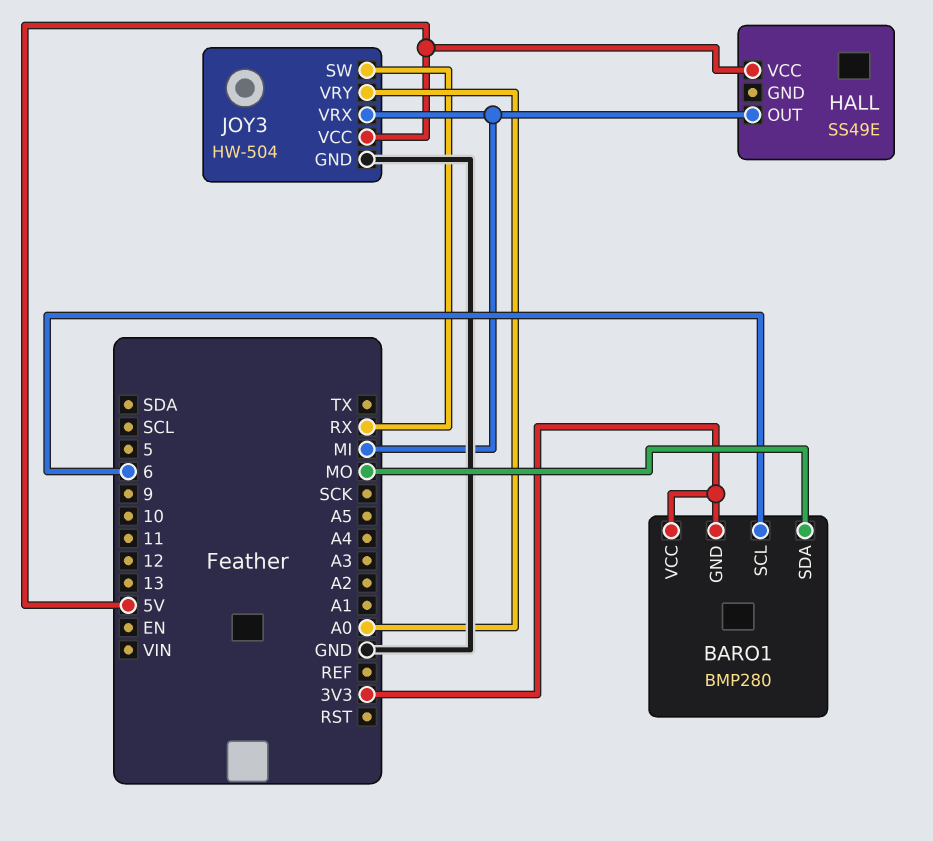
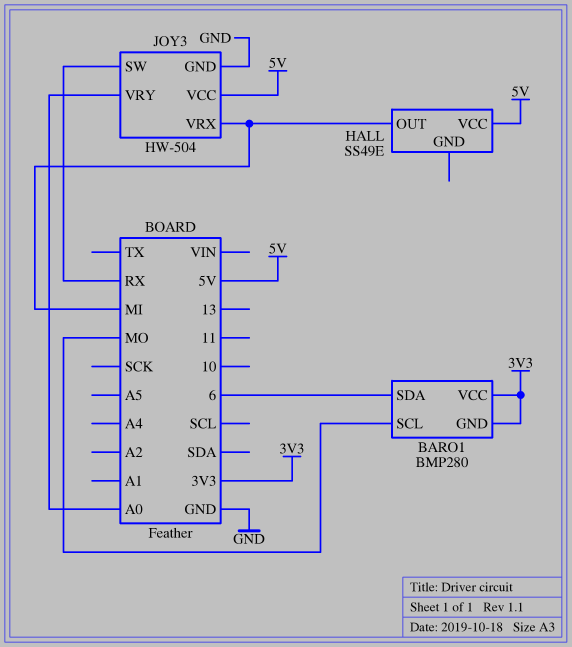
BARO1 pin SCL: 6 -> MO
BARO1 pin SDA: MO -> 6

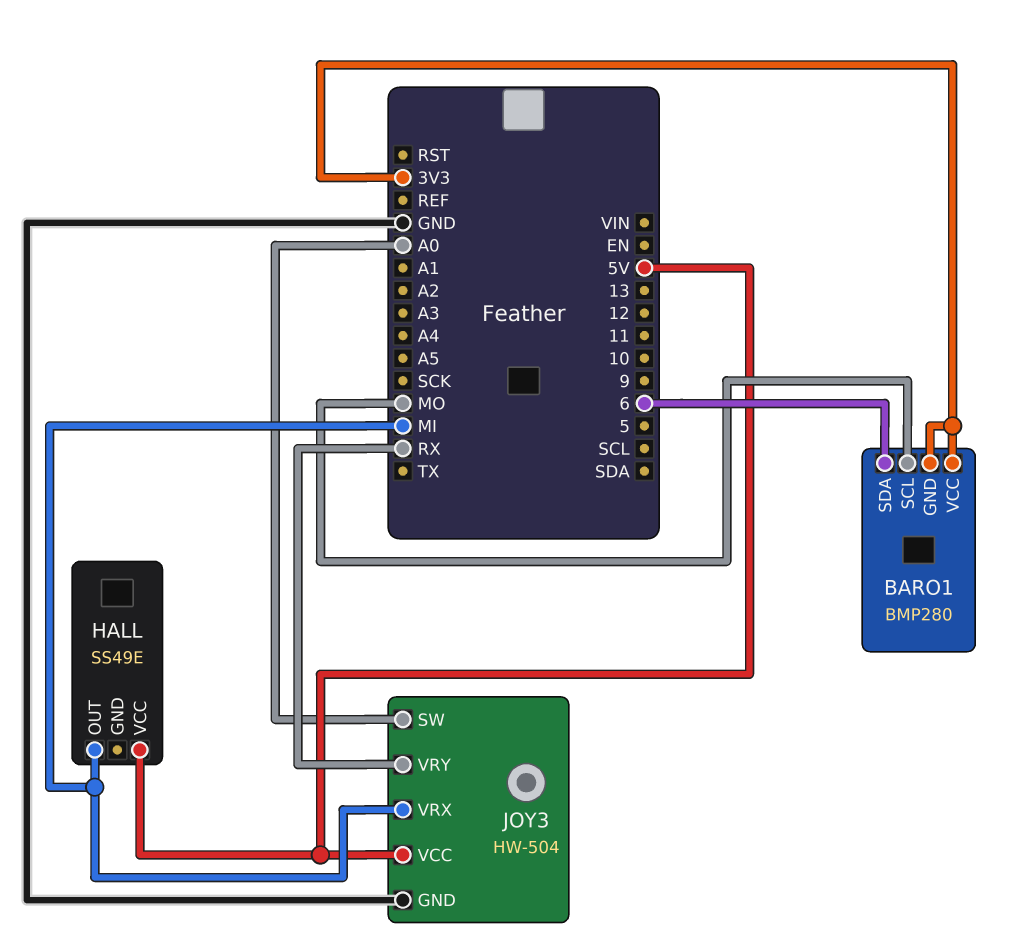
JOY3 pin SW: RX -> A0
JOY3 pin VRY: A0 -> RX

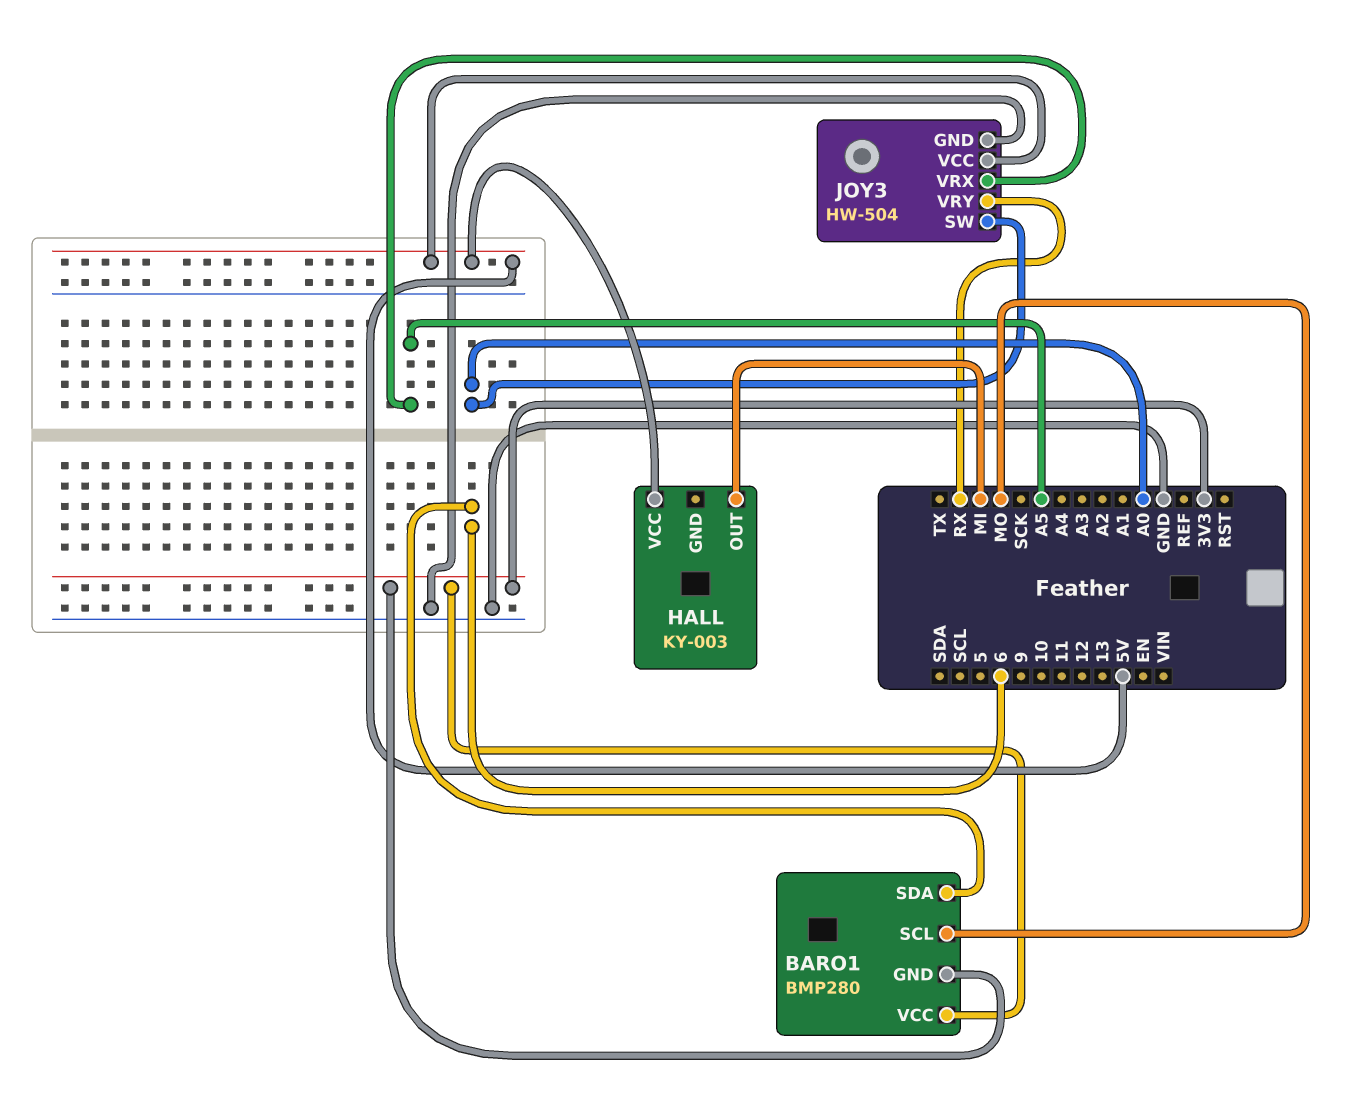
HALL: SS49E -> KY-003
JOY3 pin VRX: MI -> A5

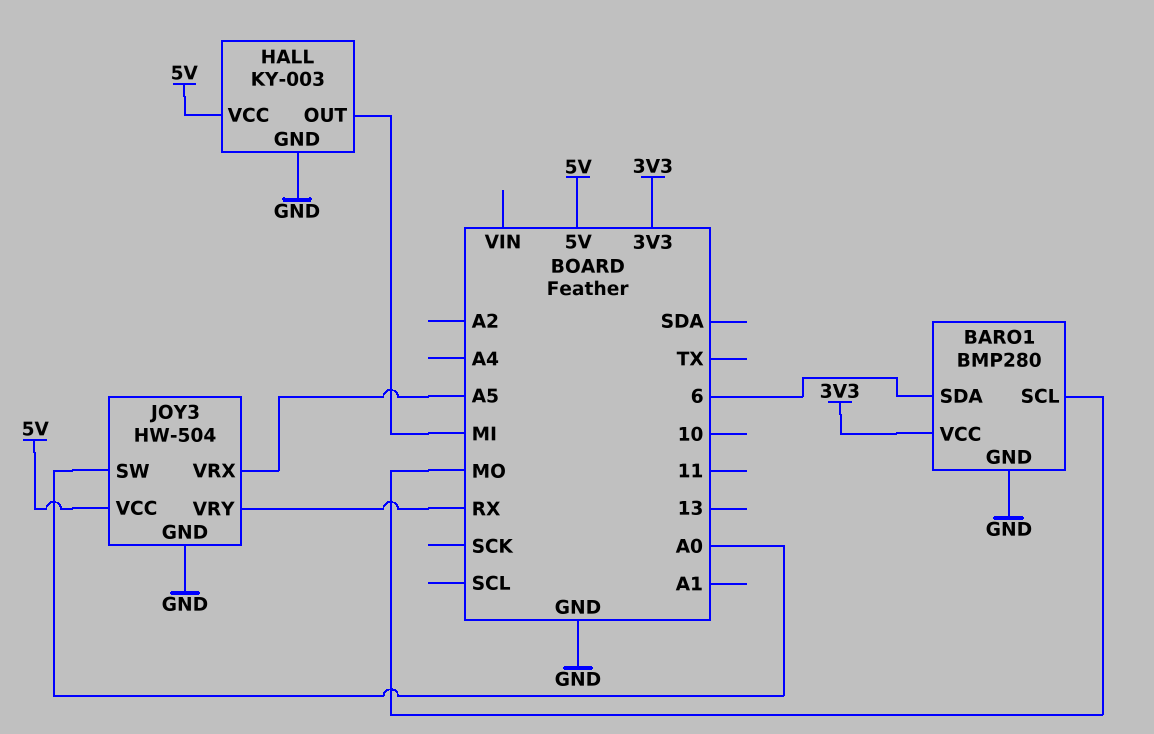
BARO1 pin GND: 3V3 -> GND
HALL pin GND: none -> GND

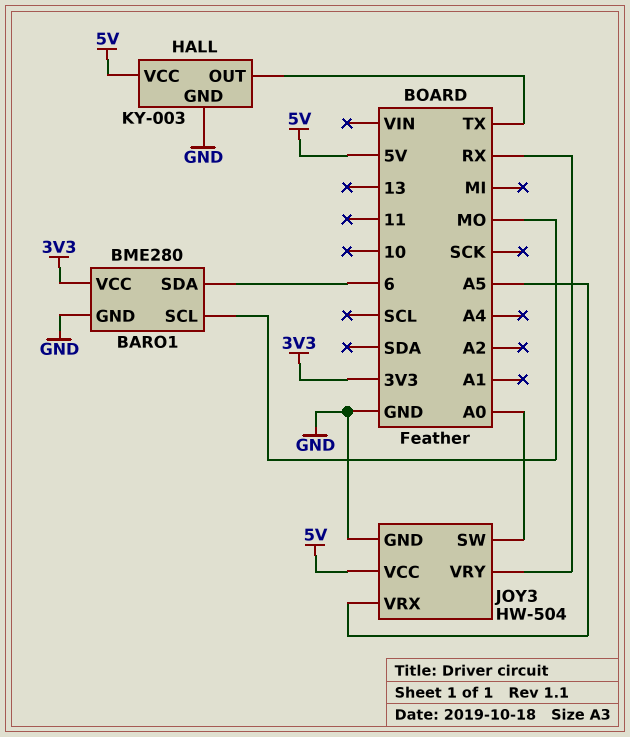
BARO1: BMP280 -> BME280
HALL pin OUT: MI -> TX

